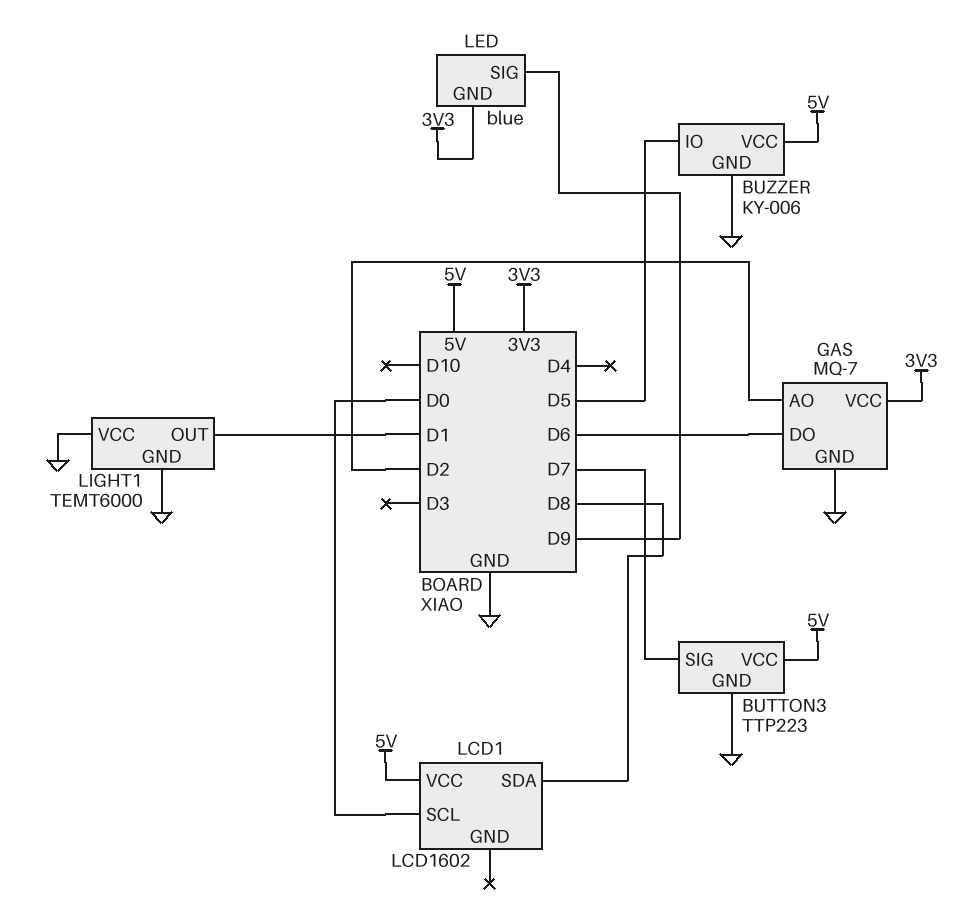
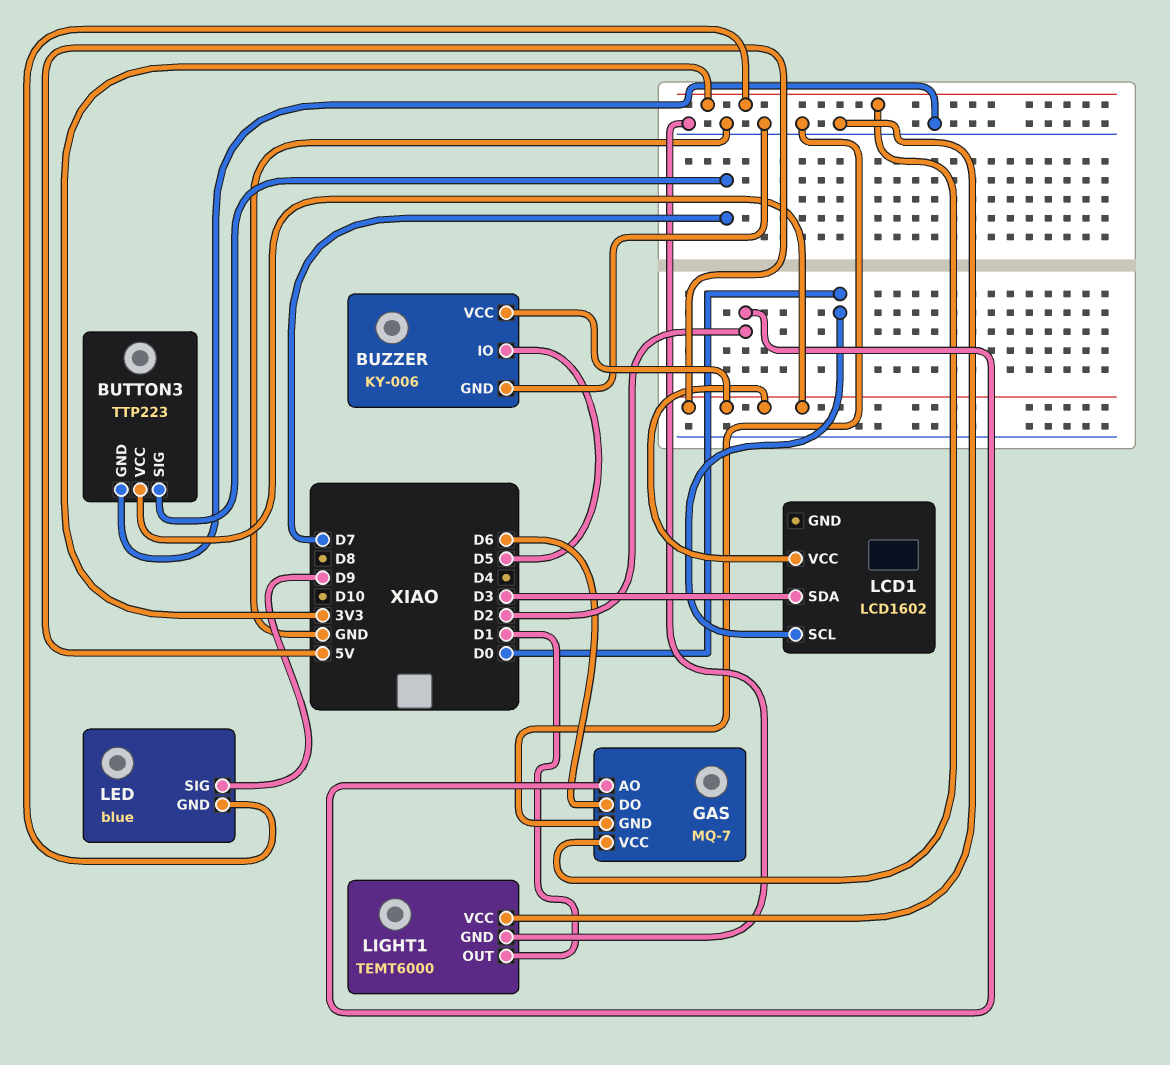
LCD1 pin SDA: D8 -> D3

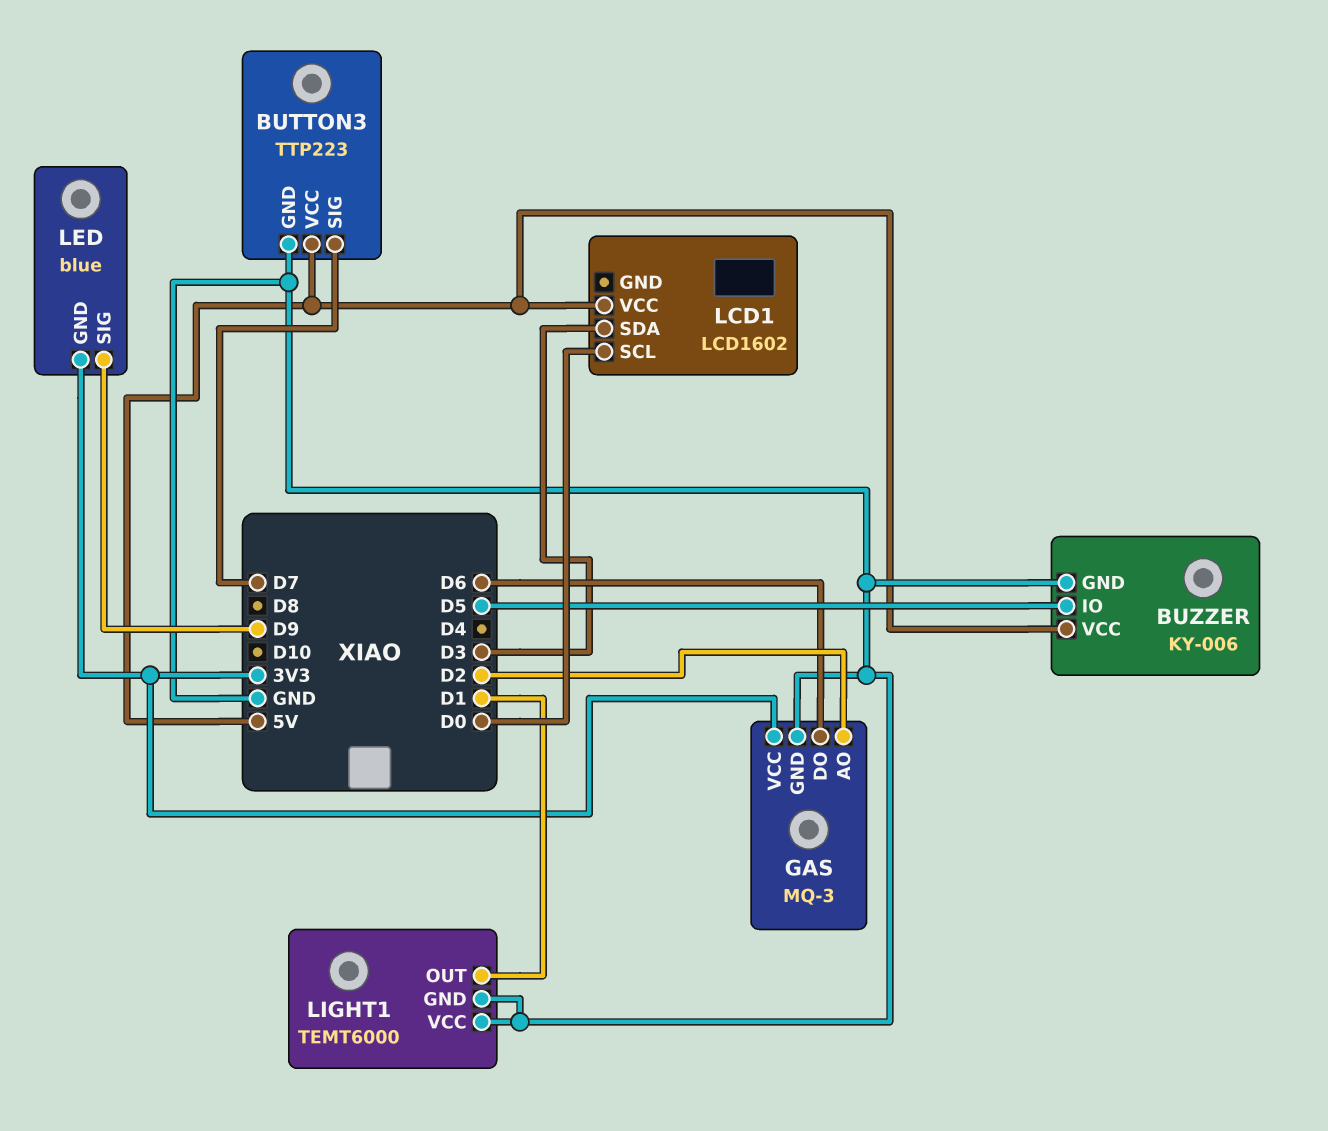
GAS: MQ-7 -> MQ-3

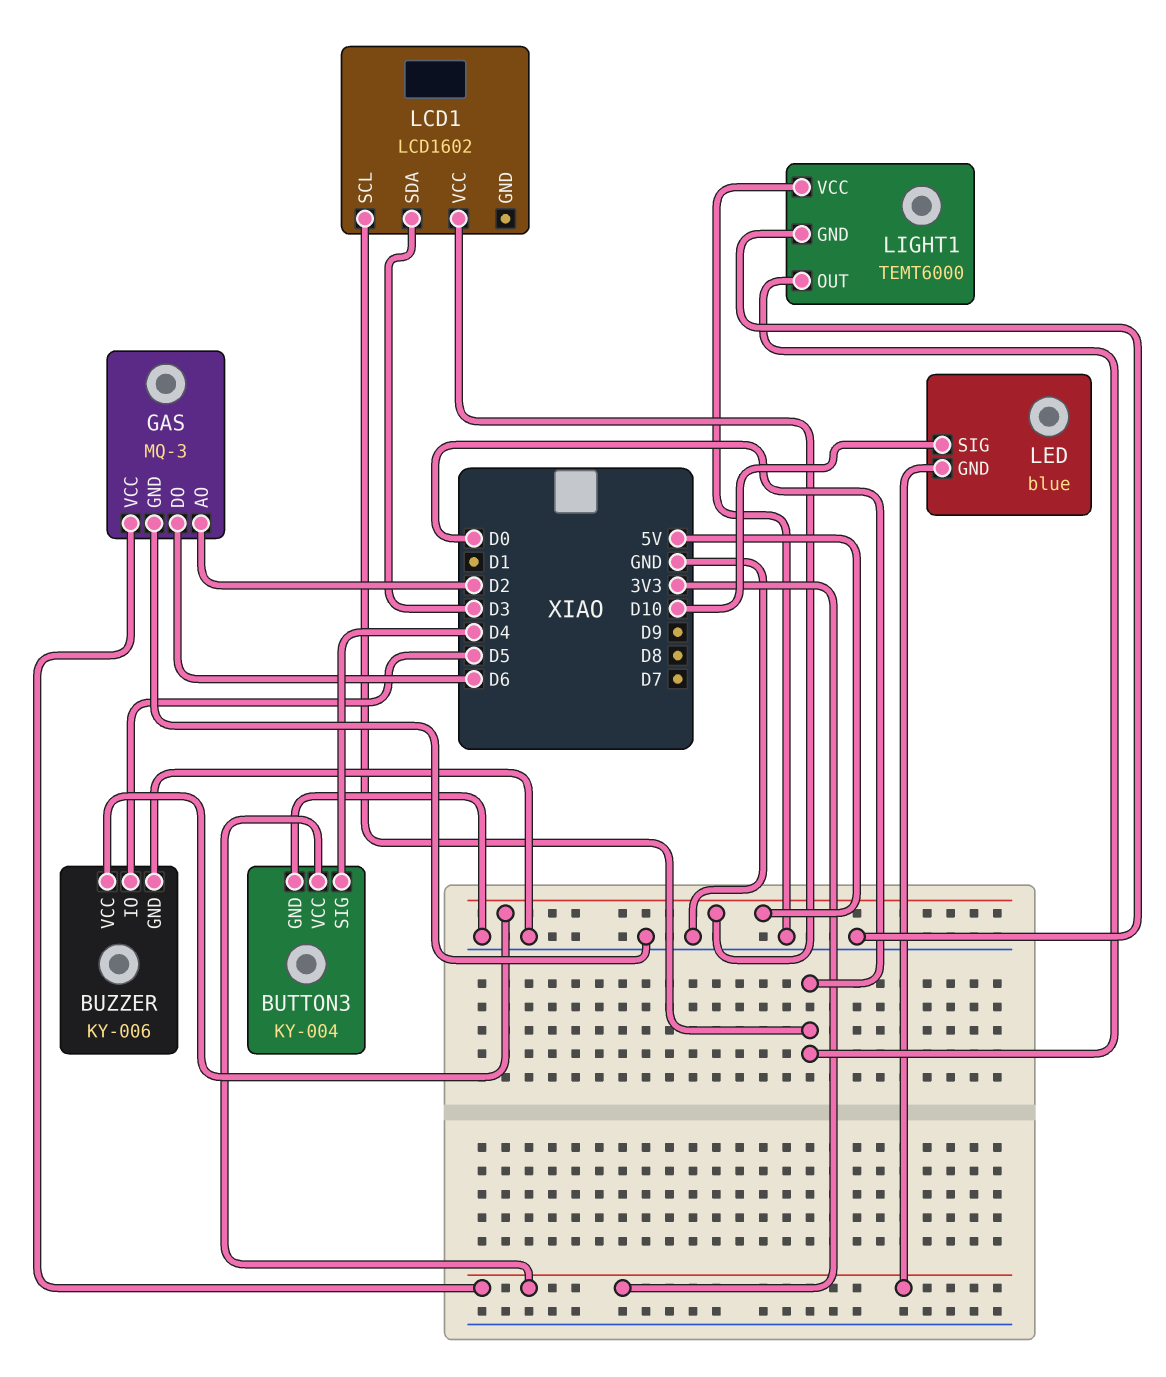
BUTTON3: TTP223 -> KY-004
BUTTON3 pin SIG: D7 -> D4
BUTTON3 pin VCC: 5V -> 3V3
LED pin SIG: D9 -> D10
LIGHT1 pin OUT: D1 -> D0

